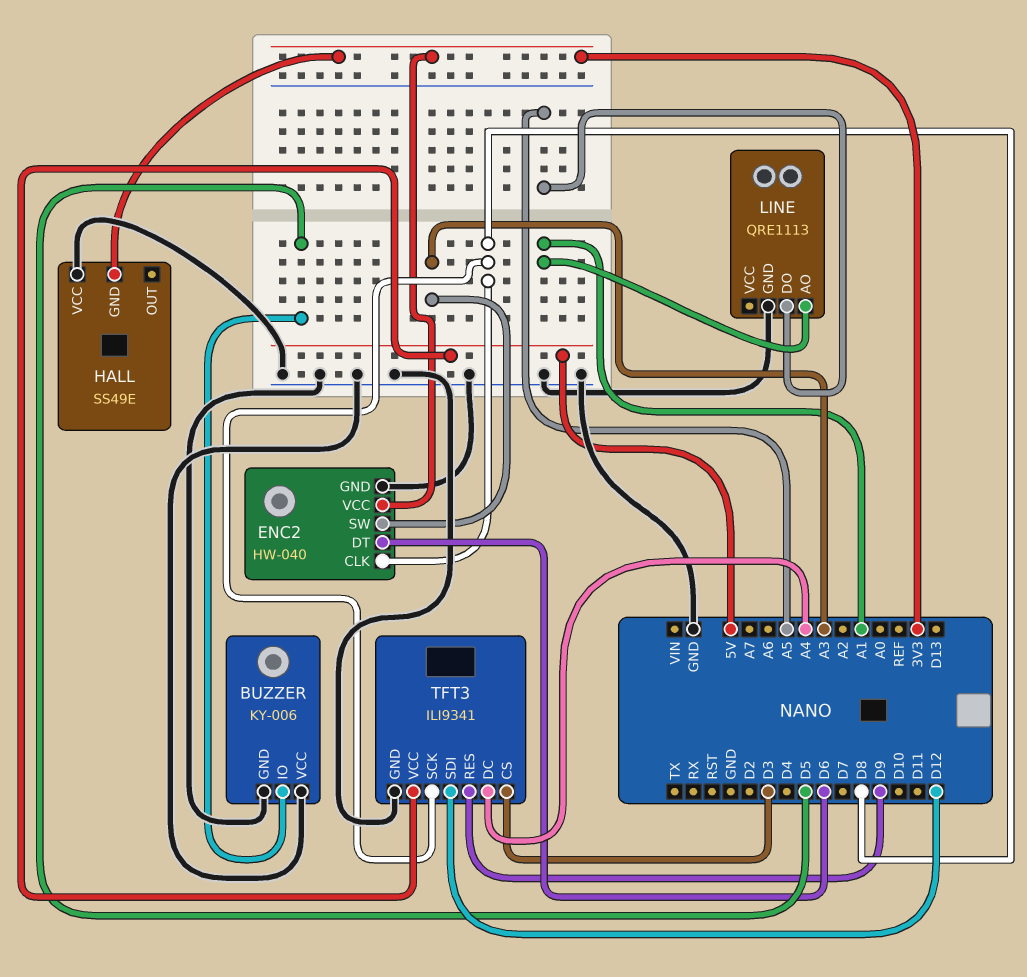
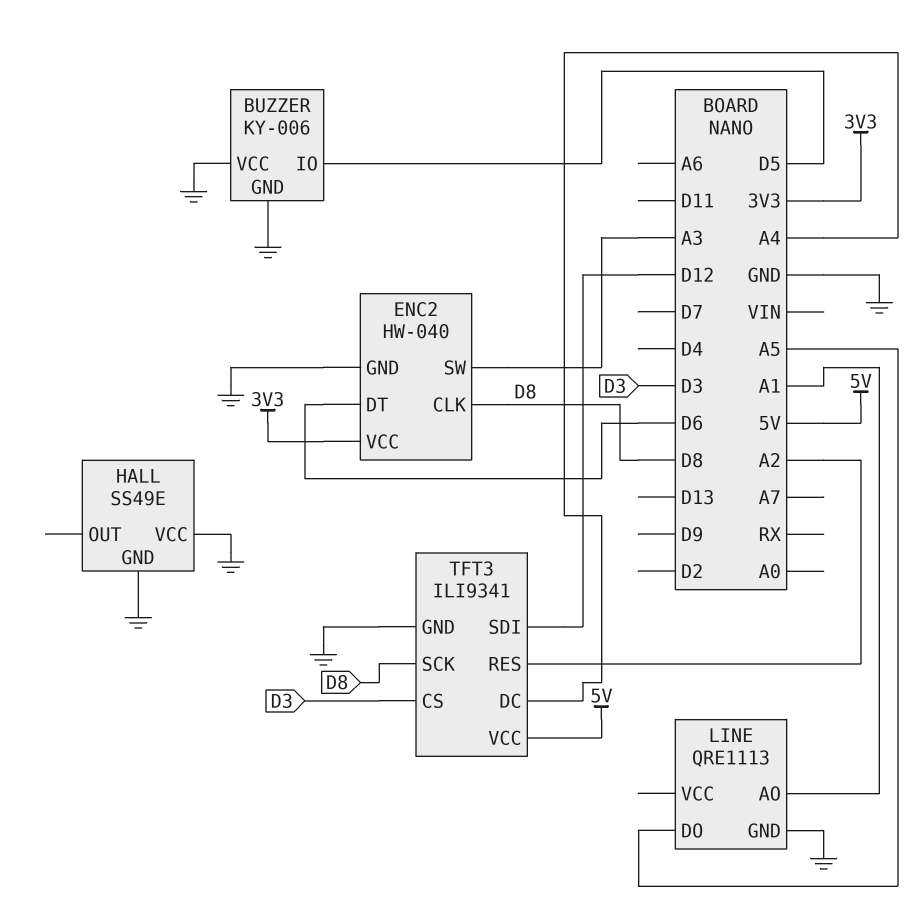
HALL pin GND: 3V3 -> GND
TFT3 pin RES: D9 -> A2

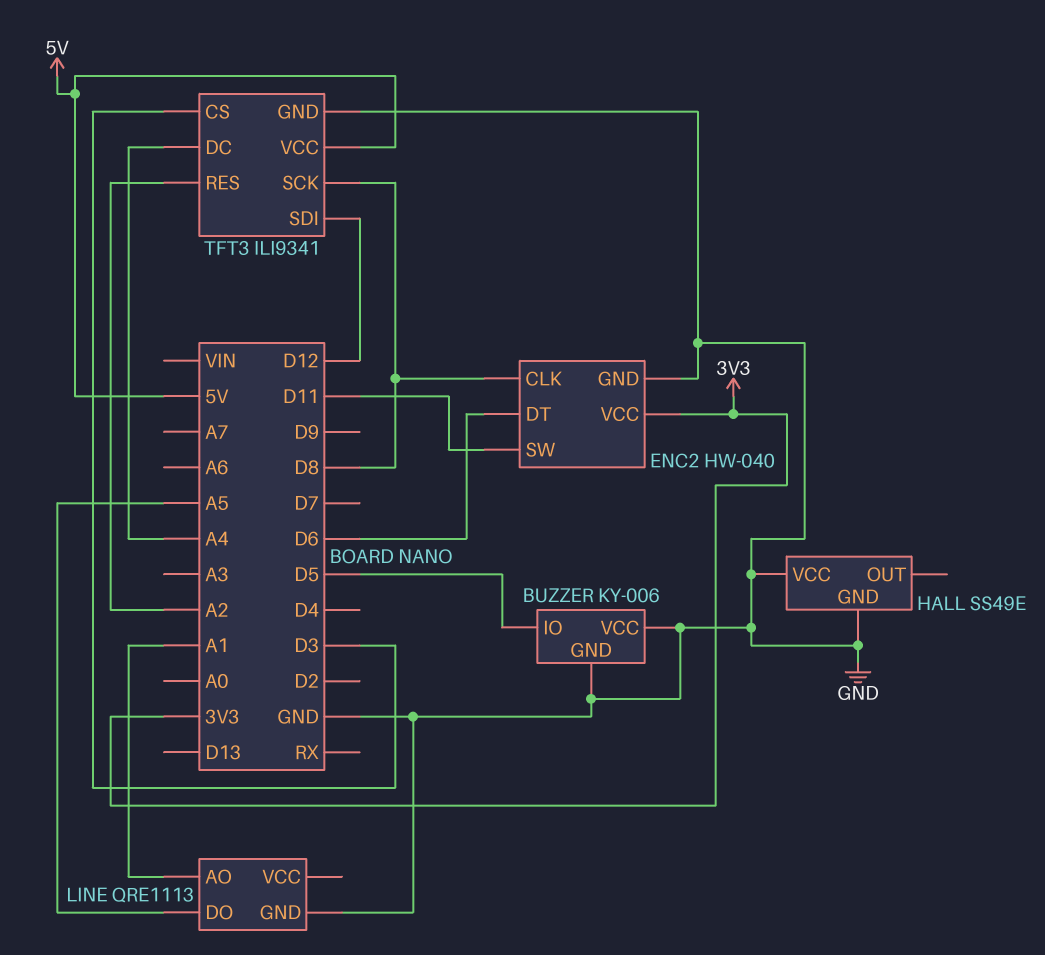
ENC2 pin SW: A3 -> D11

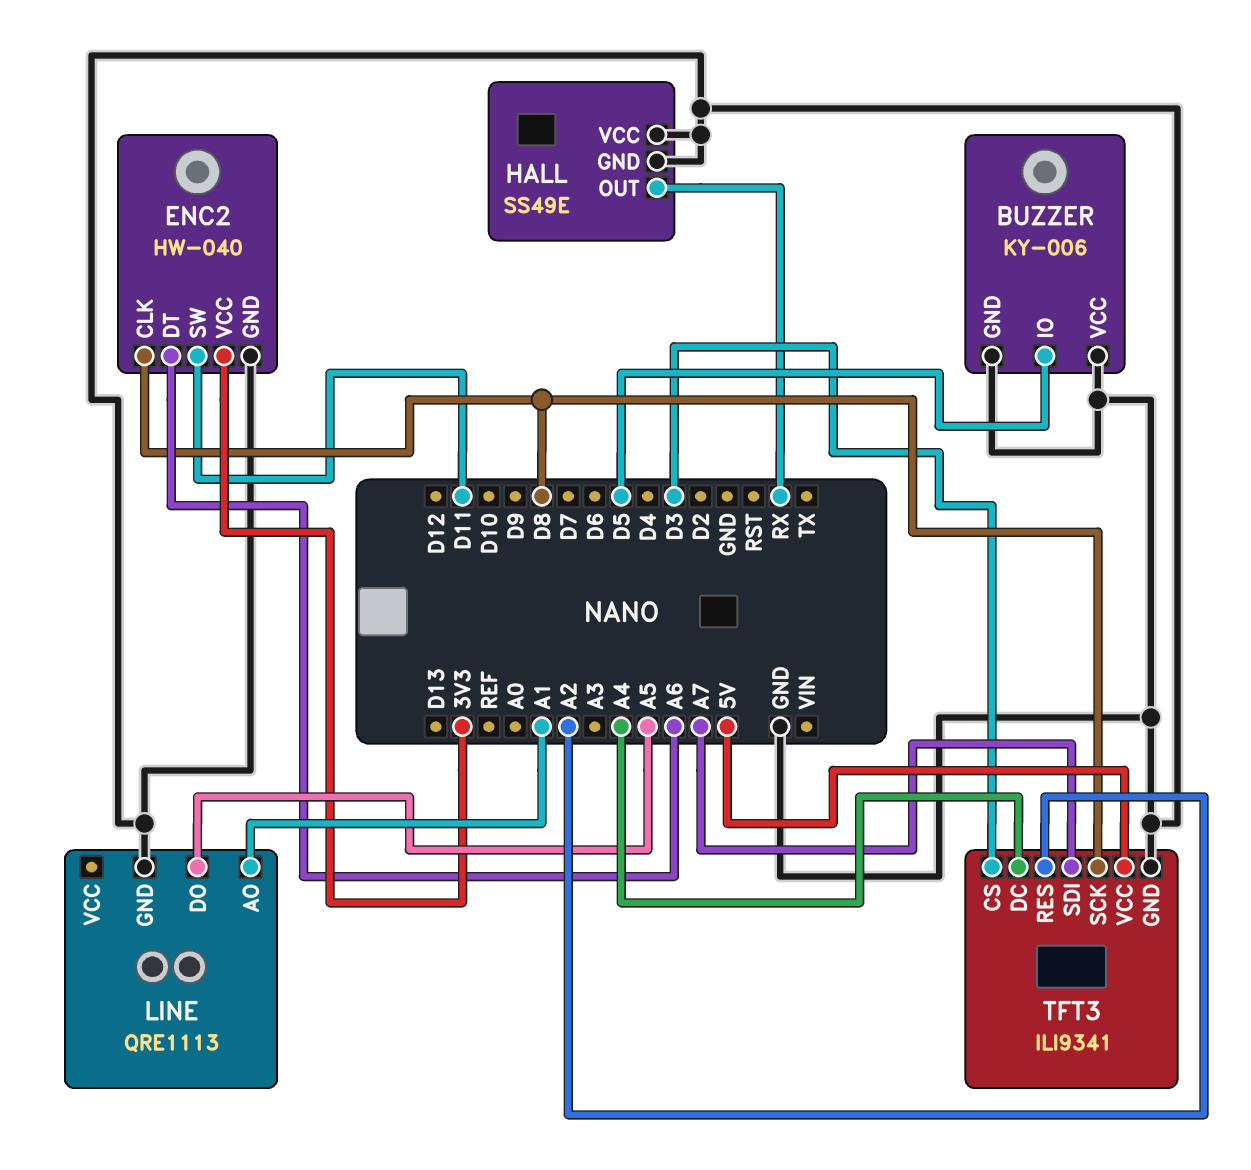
ENC2 pin DT: D6 -> A6
HALL pin OUT: none -> RX
TFT3 pin SDI: D12 -> A7

